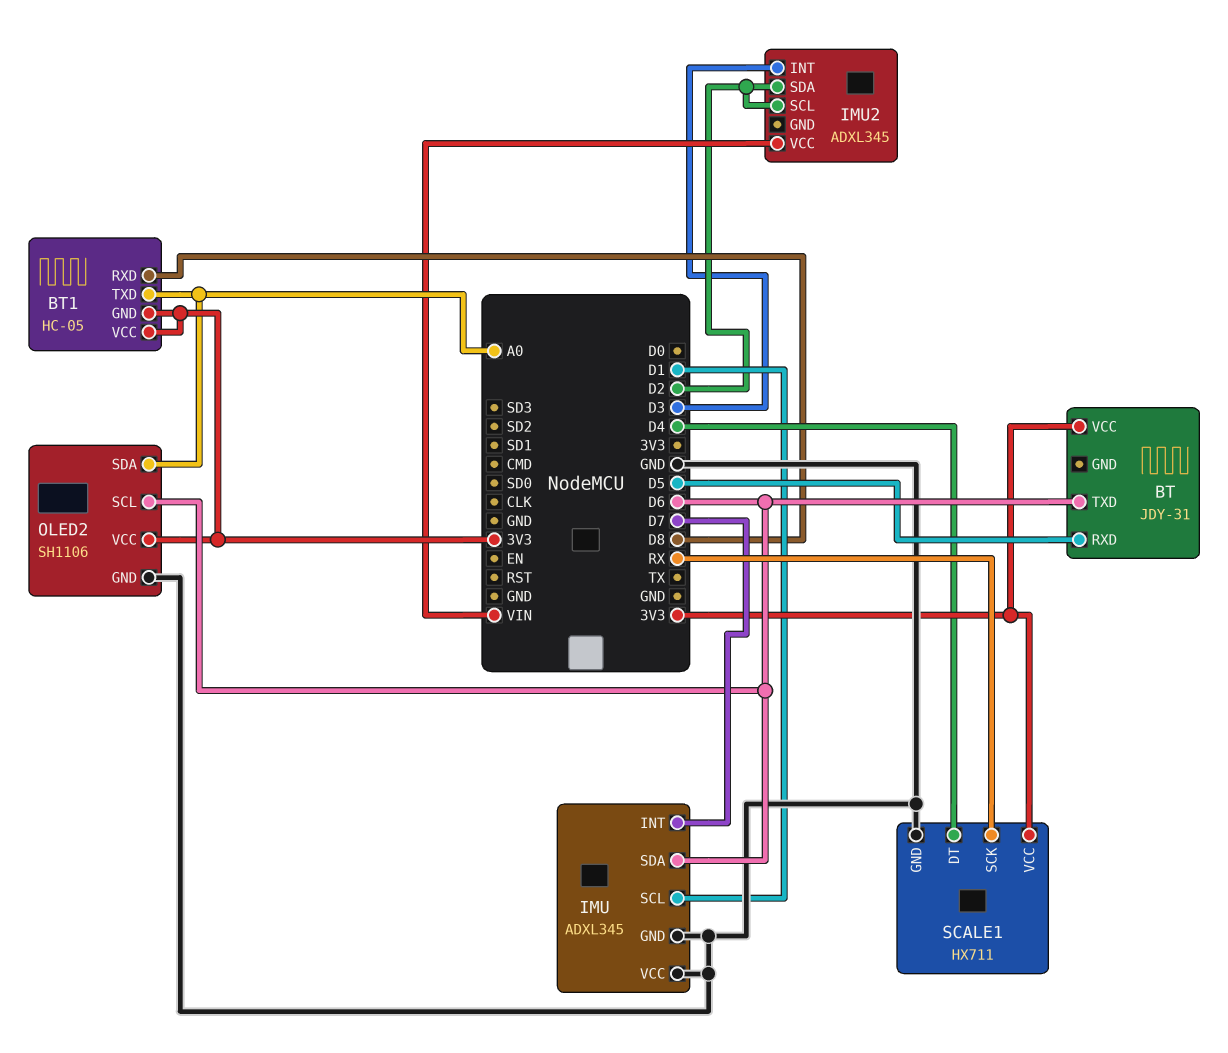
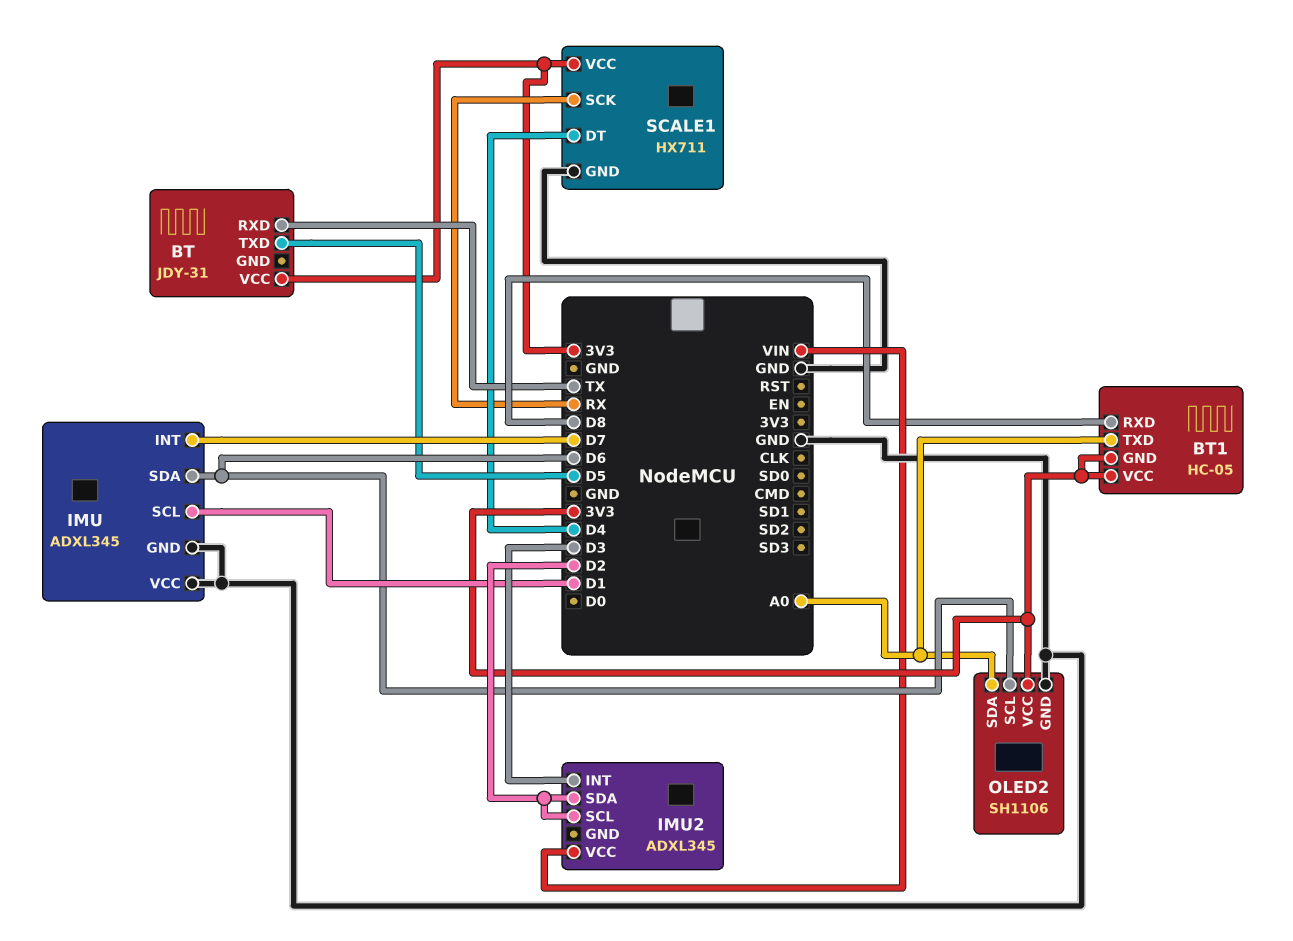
BT pin RXD: D5 -> TX
BT pin TXD: D6 -> D5

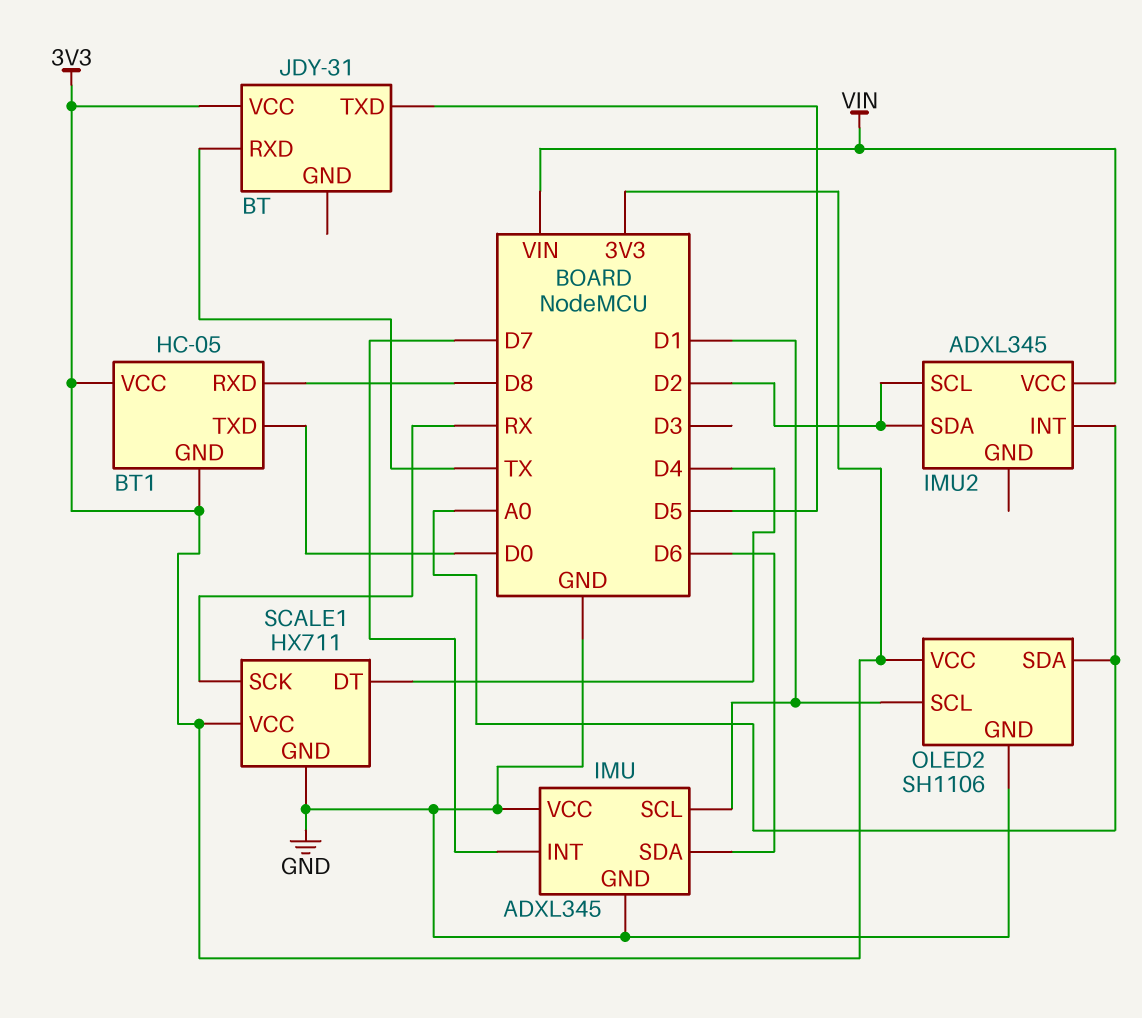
BT1 pin TXD: A0 -> D0
IMU2 pin INT: D3 -> A0
OLED2 pin SCL: D6 -> D1

